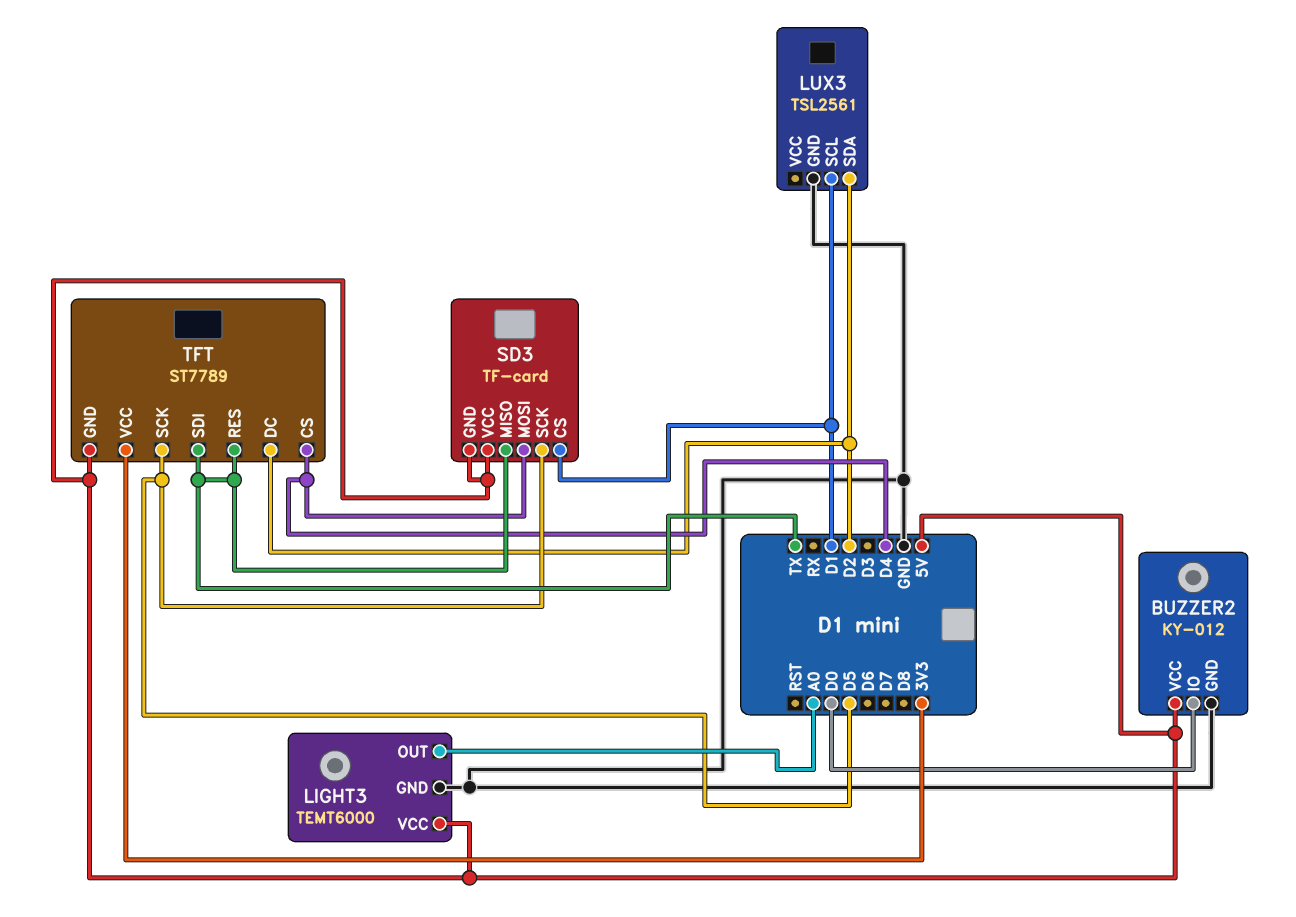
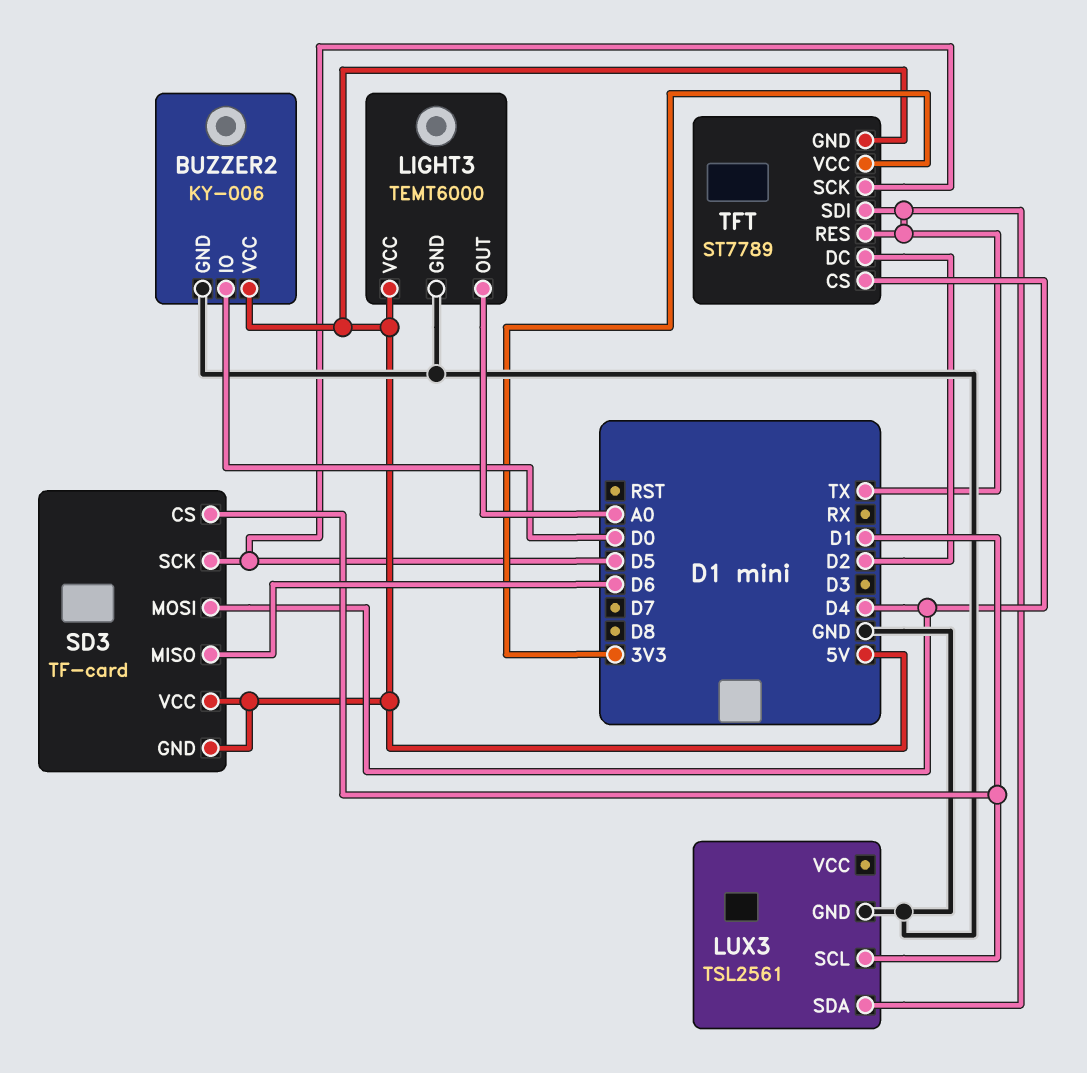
BUZZER2: KY-012 -> KY-006
LUX3 pin SDA: D2 -> TX
SD3 pin MISO: TX -> D6

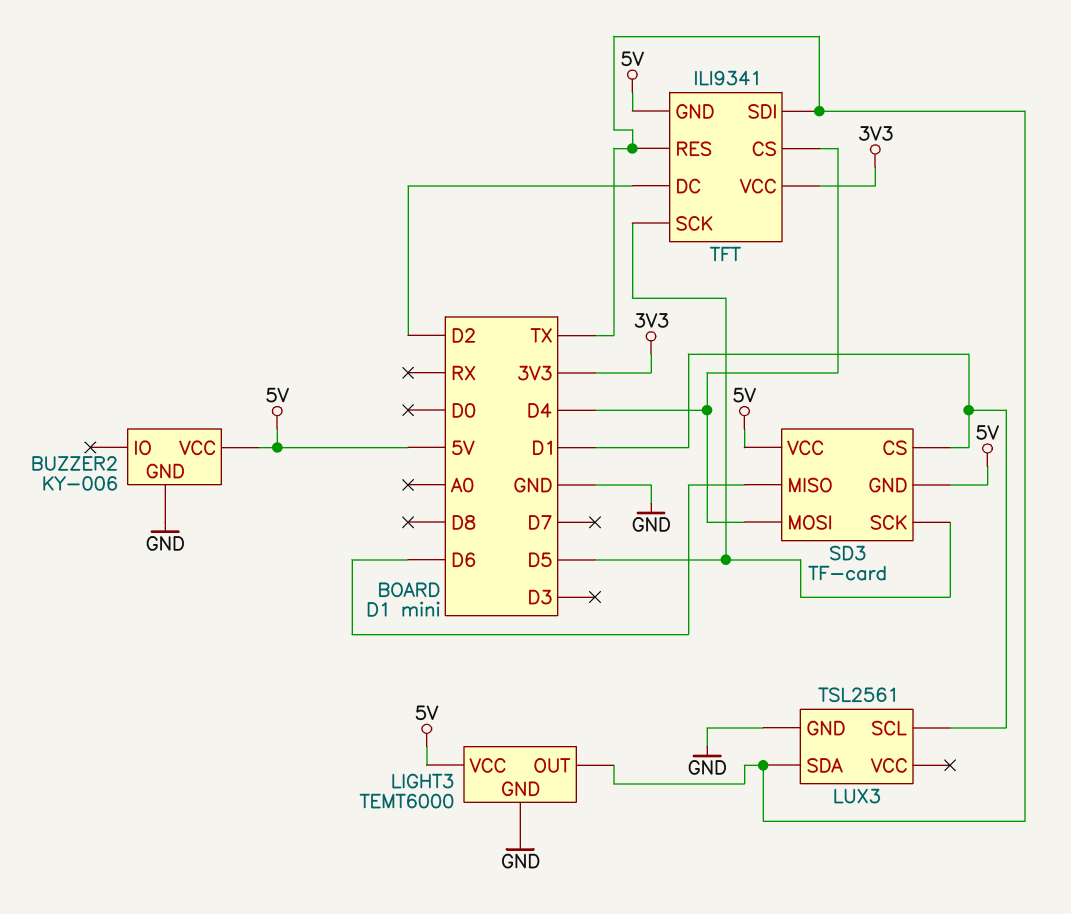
BUZZER2 pin IO: D0 -> none
LIGHT3 pin OUT: A0 -> TX
TFT: ST7789 -> ILI9341

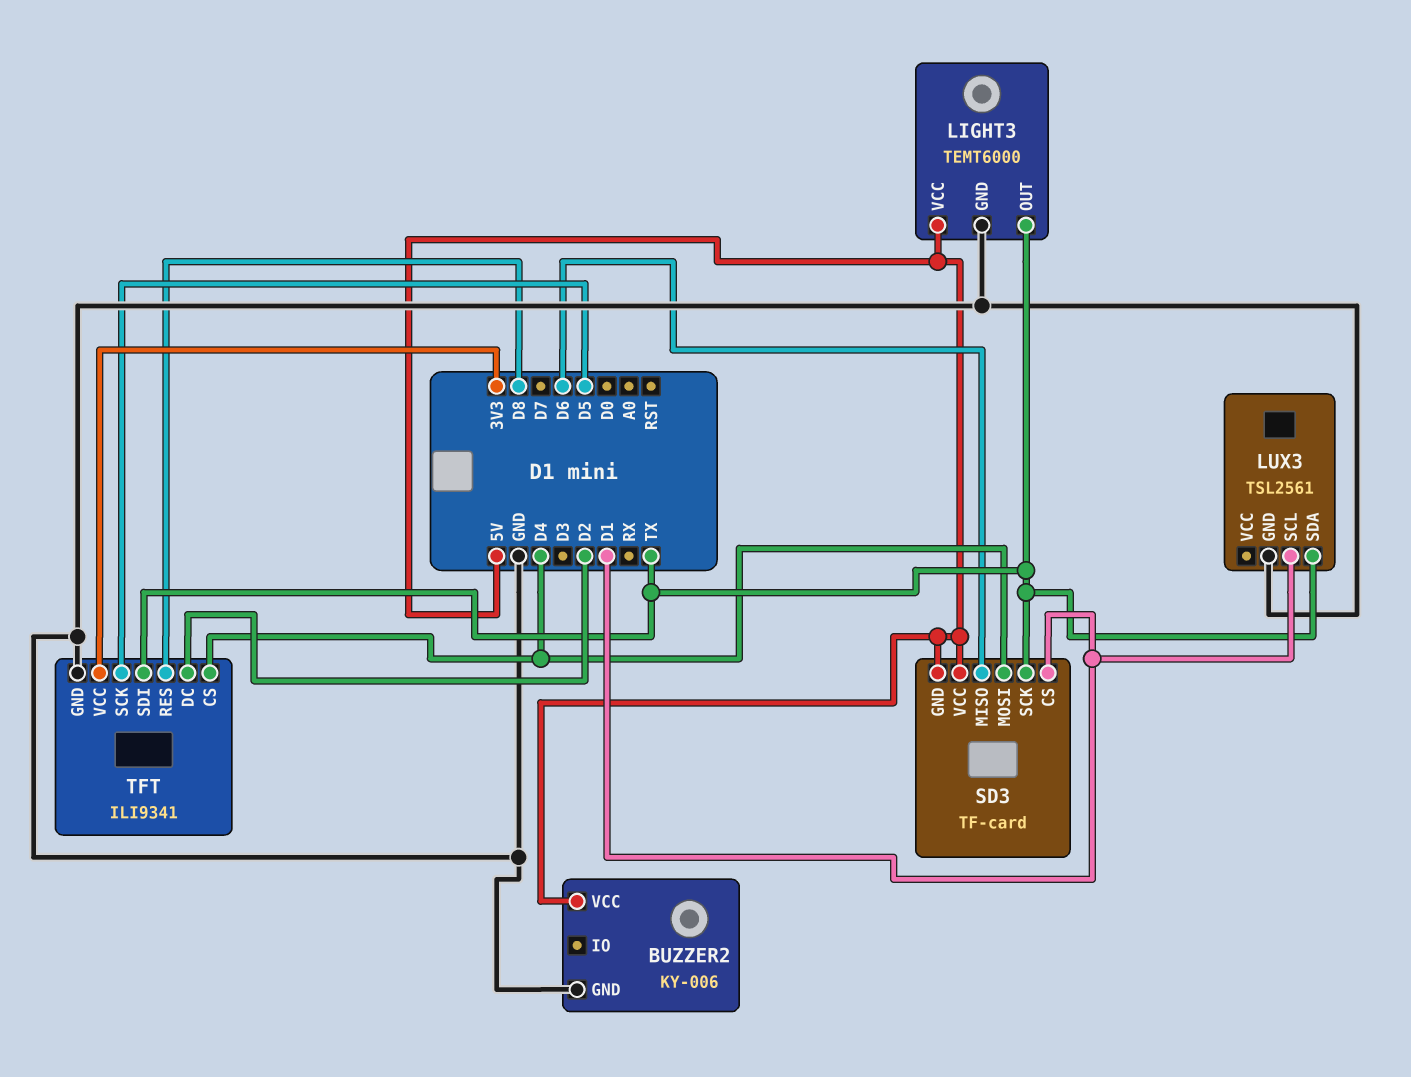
SD3 pin SCK: D5 -> TX
TFT pin GND: 5V -> GND
TFT pin RES: TX -> D8

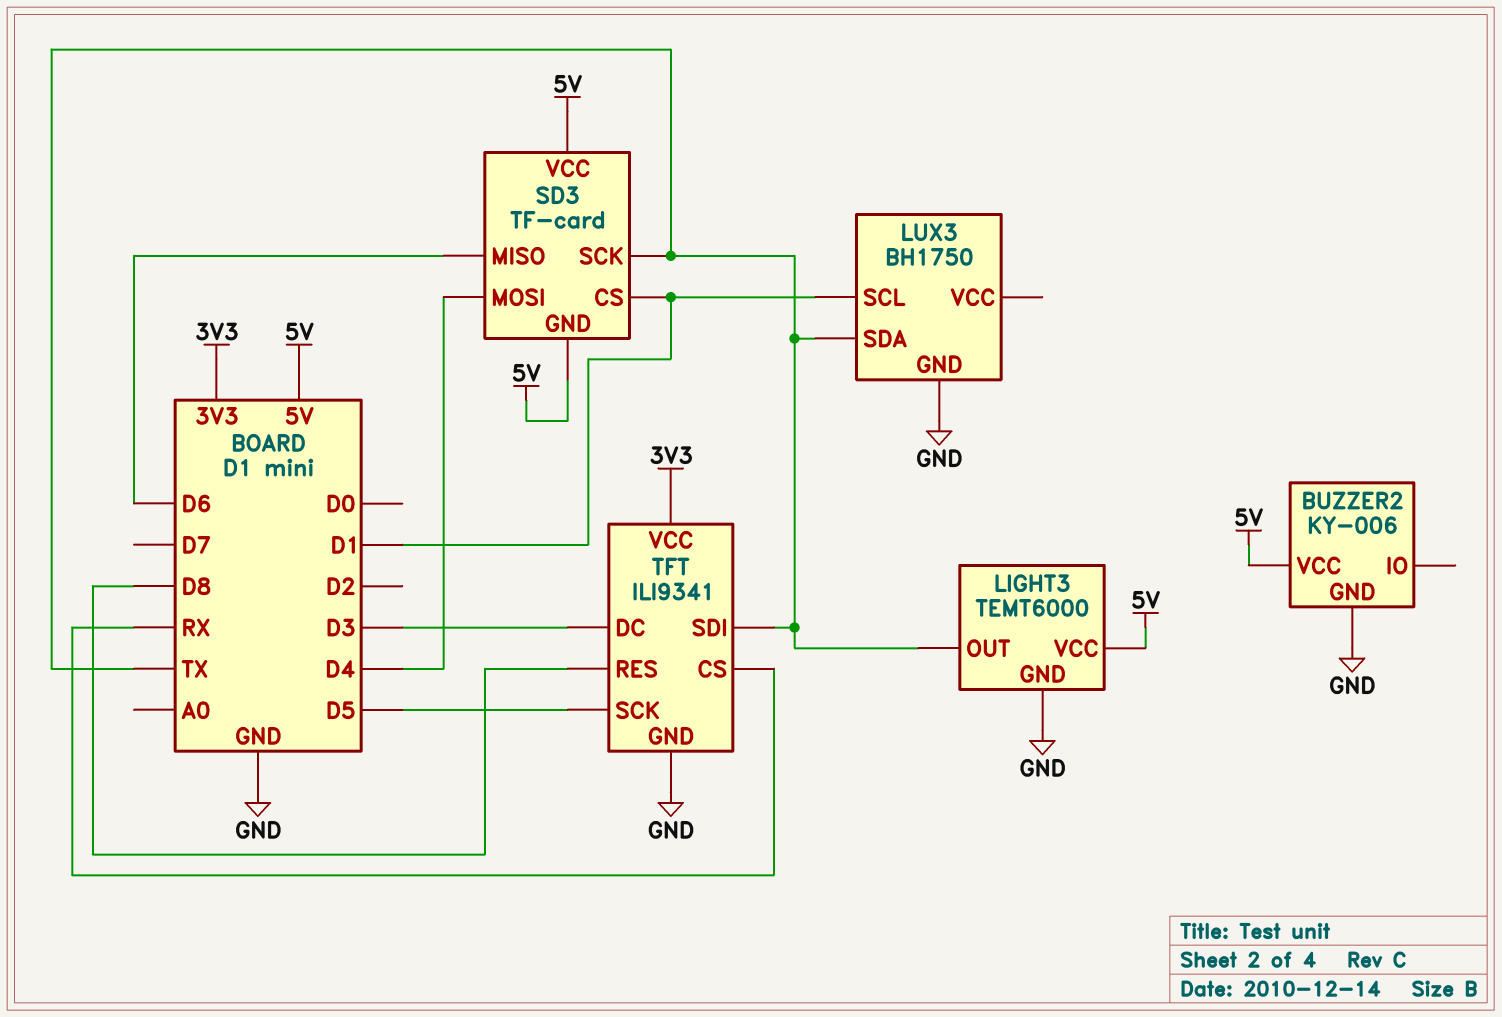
LUX3: TSL2561 -> BH1750
TFT pin CS: D4 -> RX
TFT pin DC: D2 -> D3

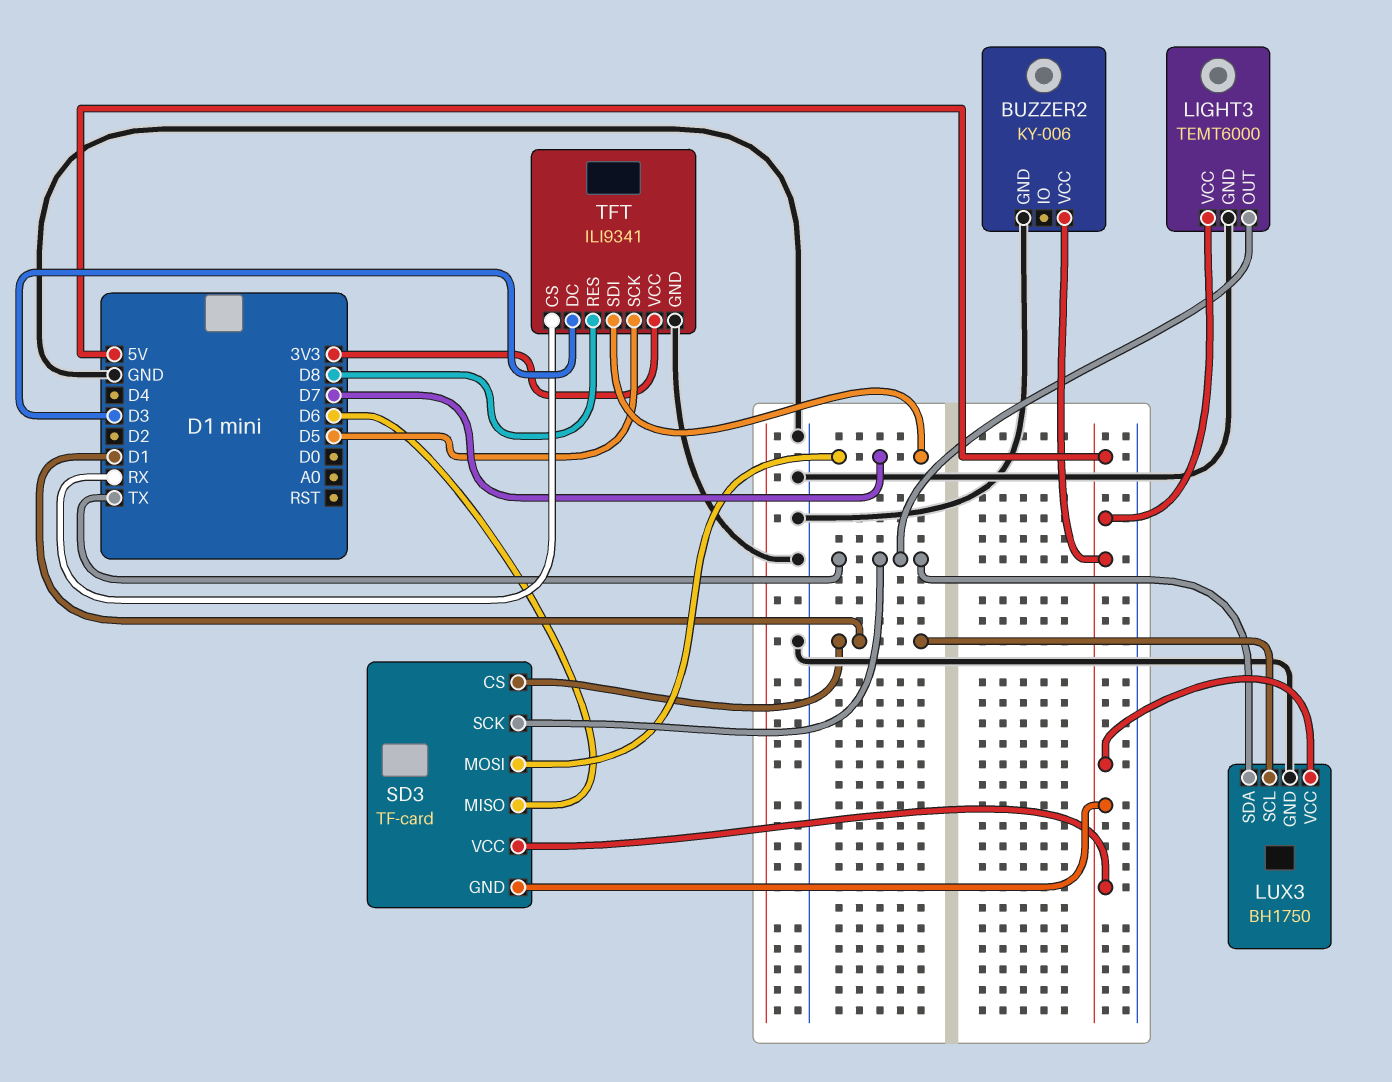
LUX3 pin VCC: none -> 5V
SD3 pin MOSI: D4 -> D7
TFT pin SDI: TX -> D7

